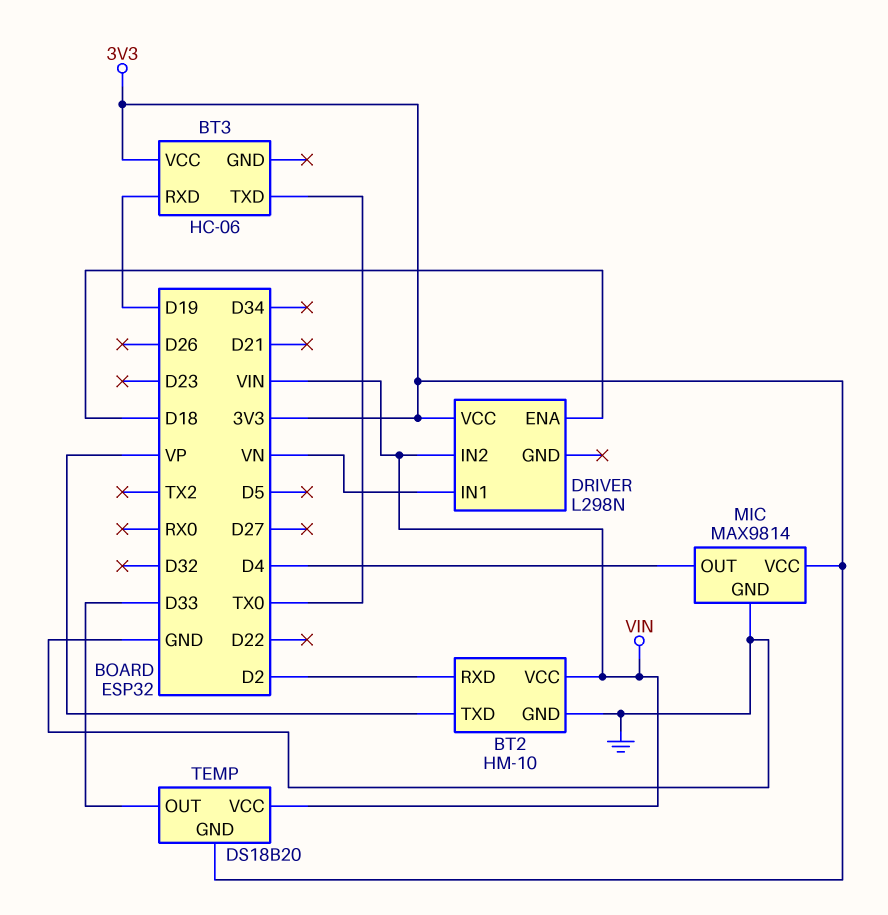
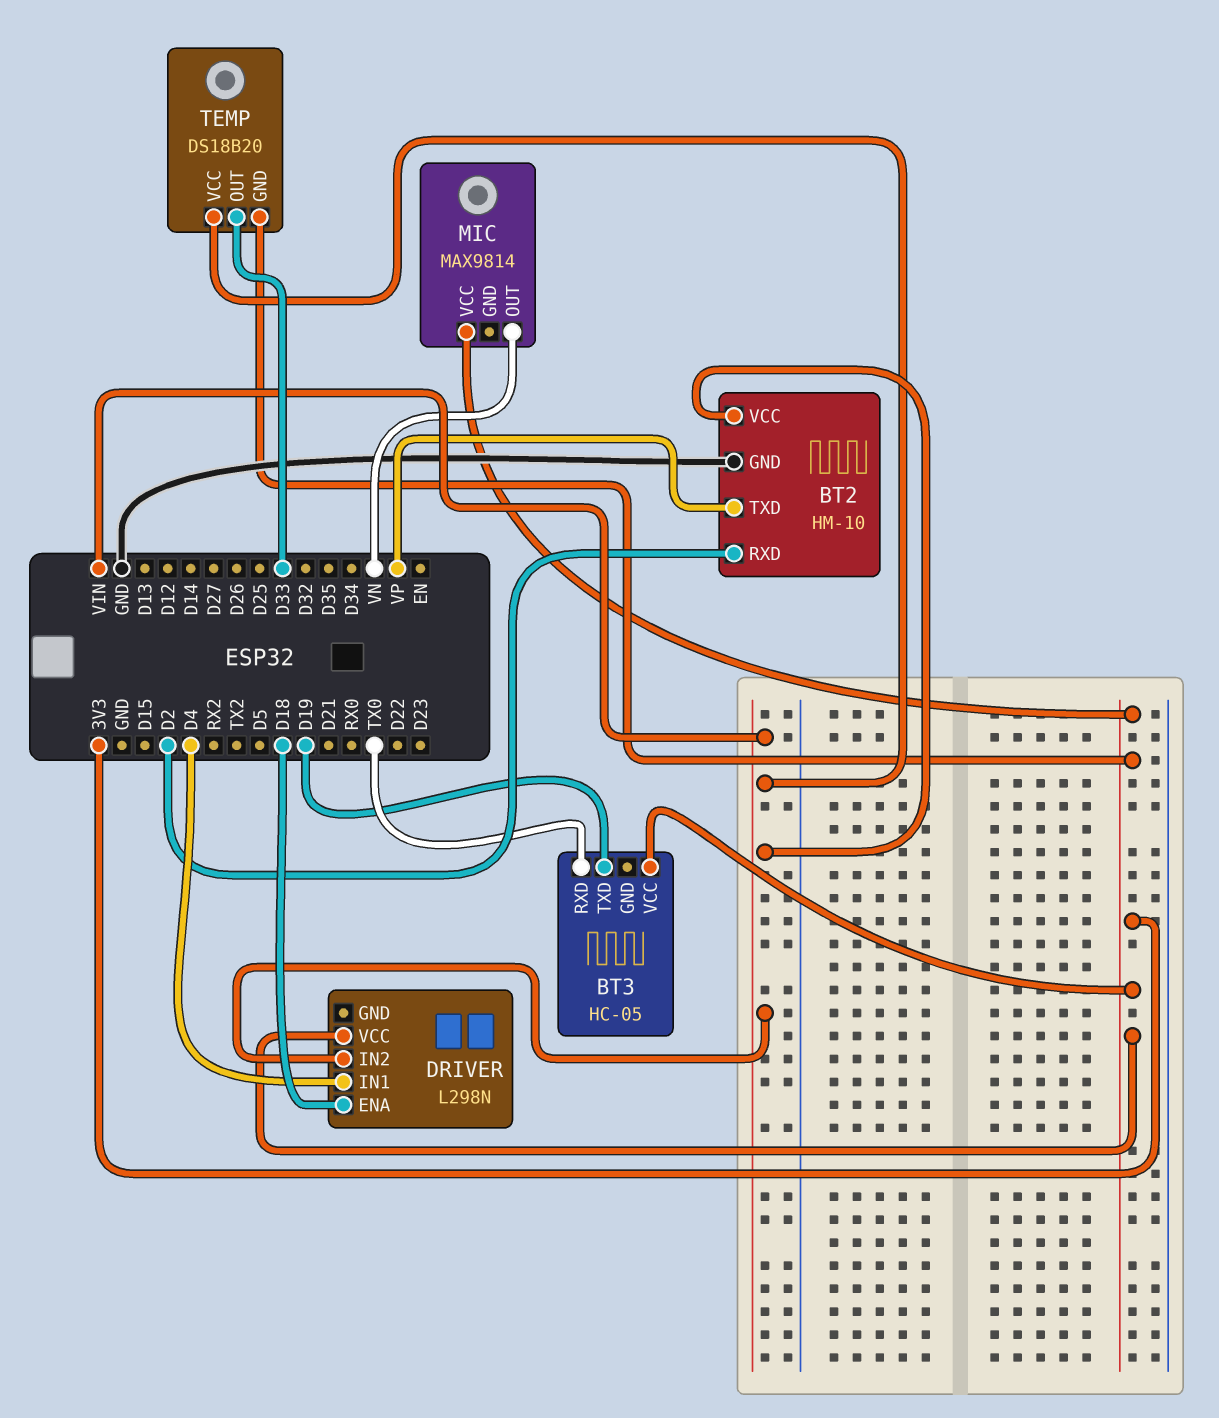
BT3: HC-06 -> HC-05
BT3 pin RXD: D19 -> TX0
BT3 pin TXD: TX0 -> D19
DRIVER pin IN1: VN -> D4
MIC pin GND: GND -> none
MIC pin OUT: D4 -> VN

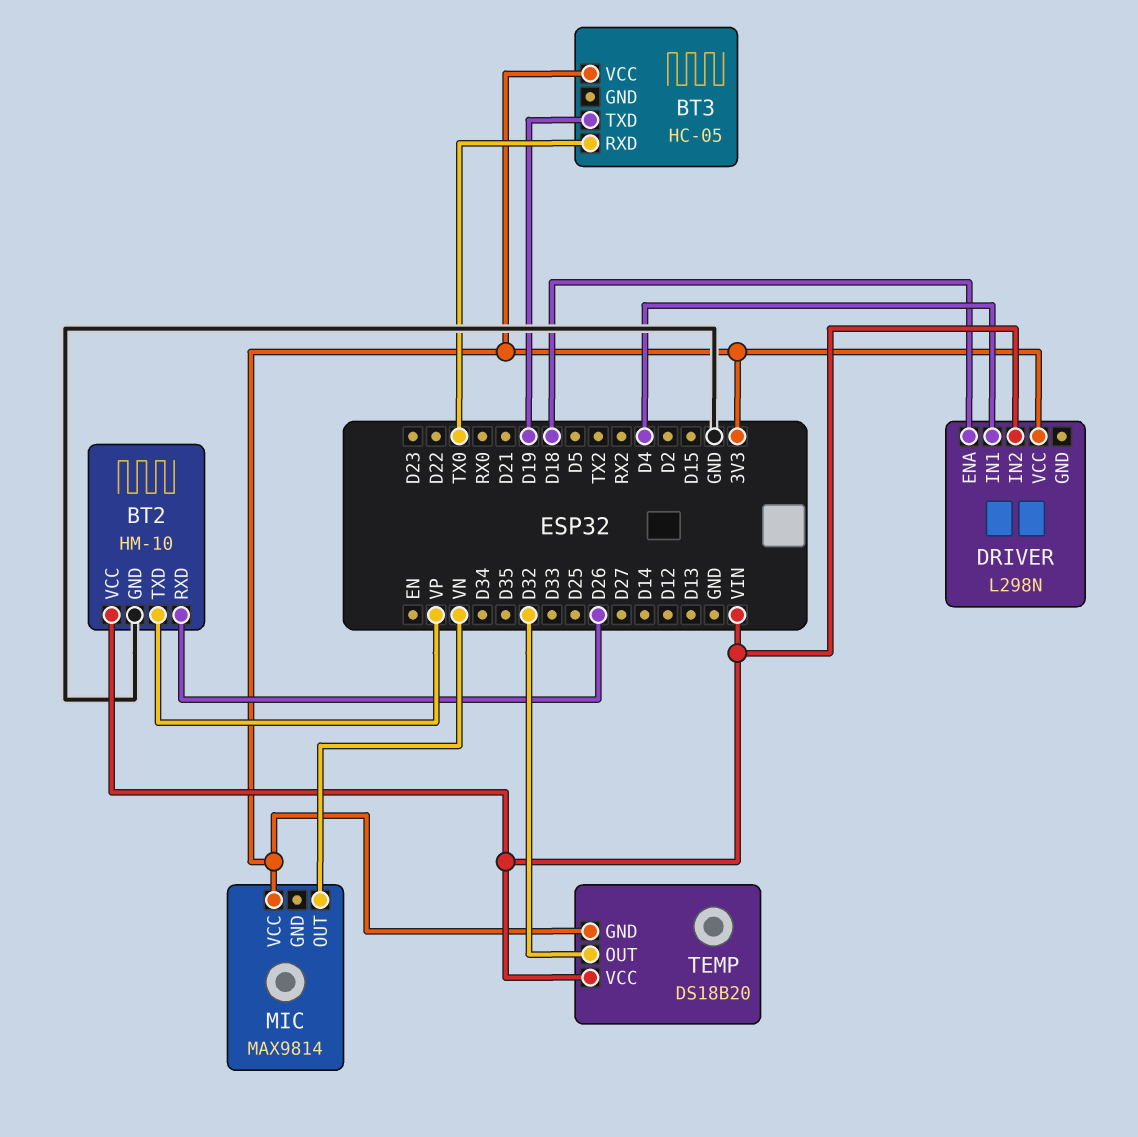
BT2 pin RXD: D2 -> D26
TEMP pin OUT: D33 -> D32

